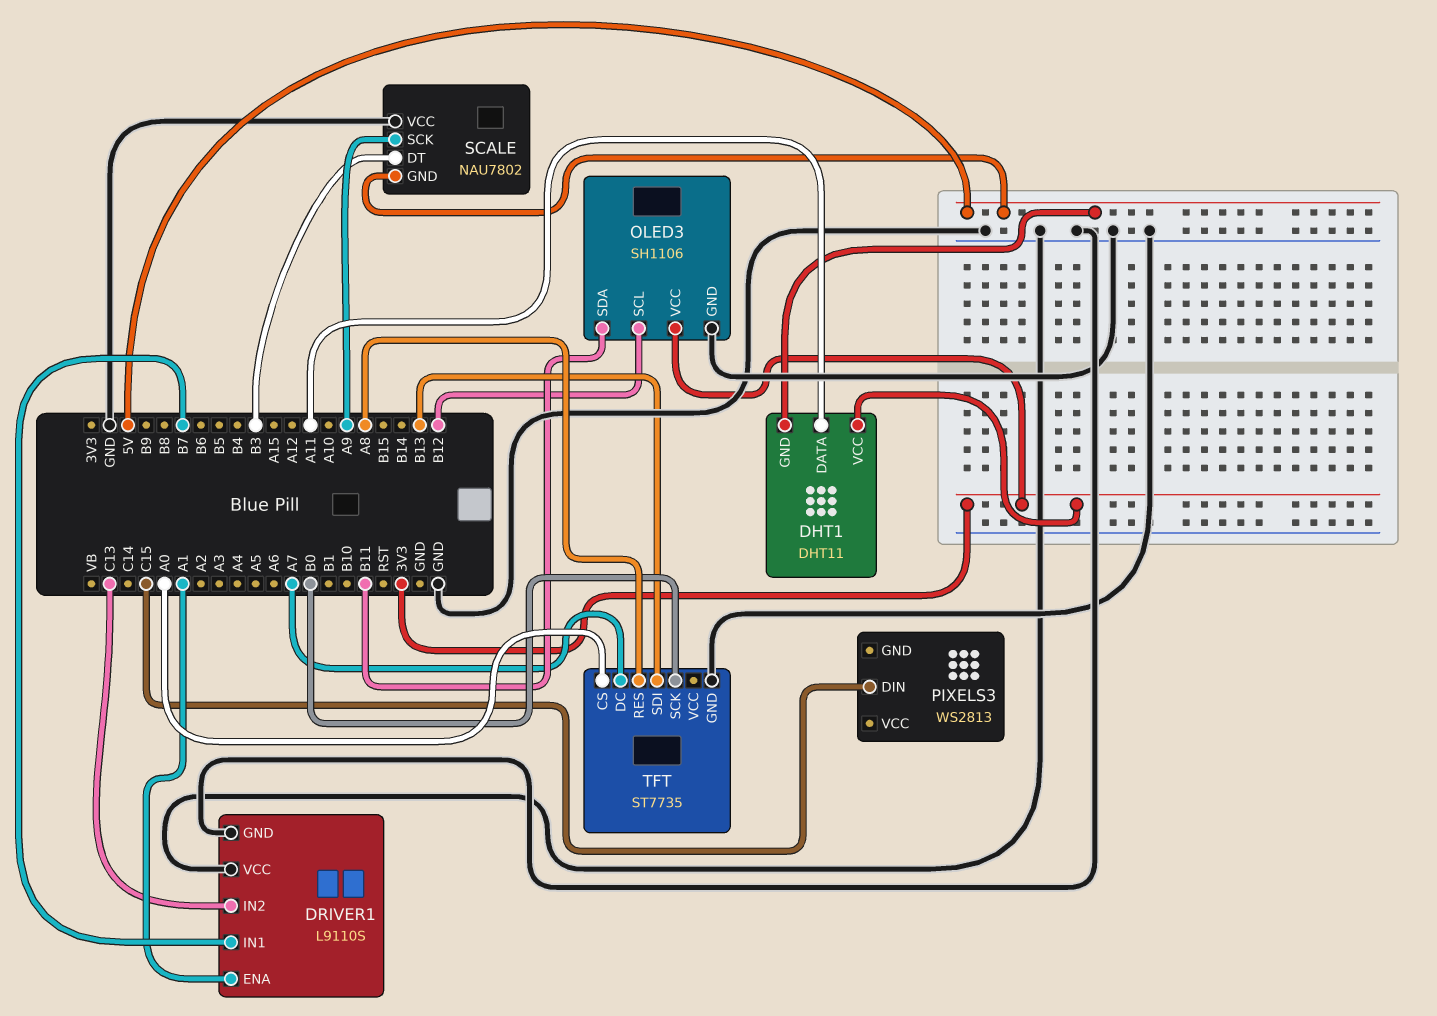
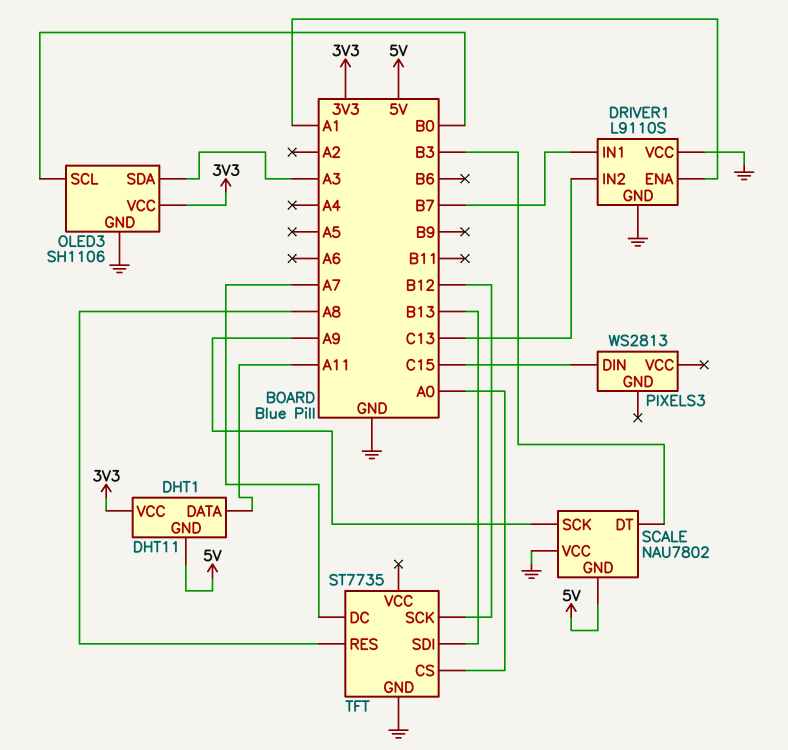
OLED3 pin SCL: B12 -> B0
OLED3 pin SDA: B11 -> A3
TFT pin SCK: B0 -> B12

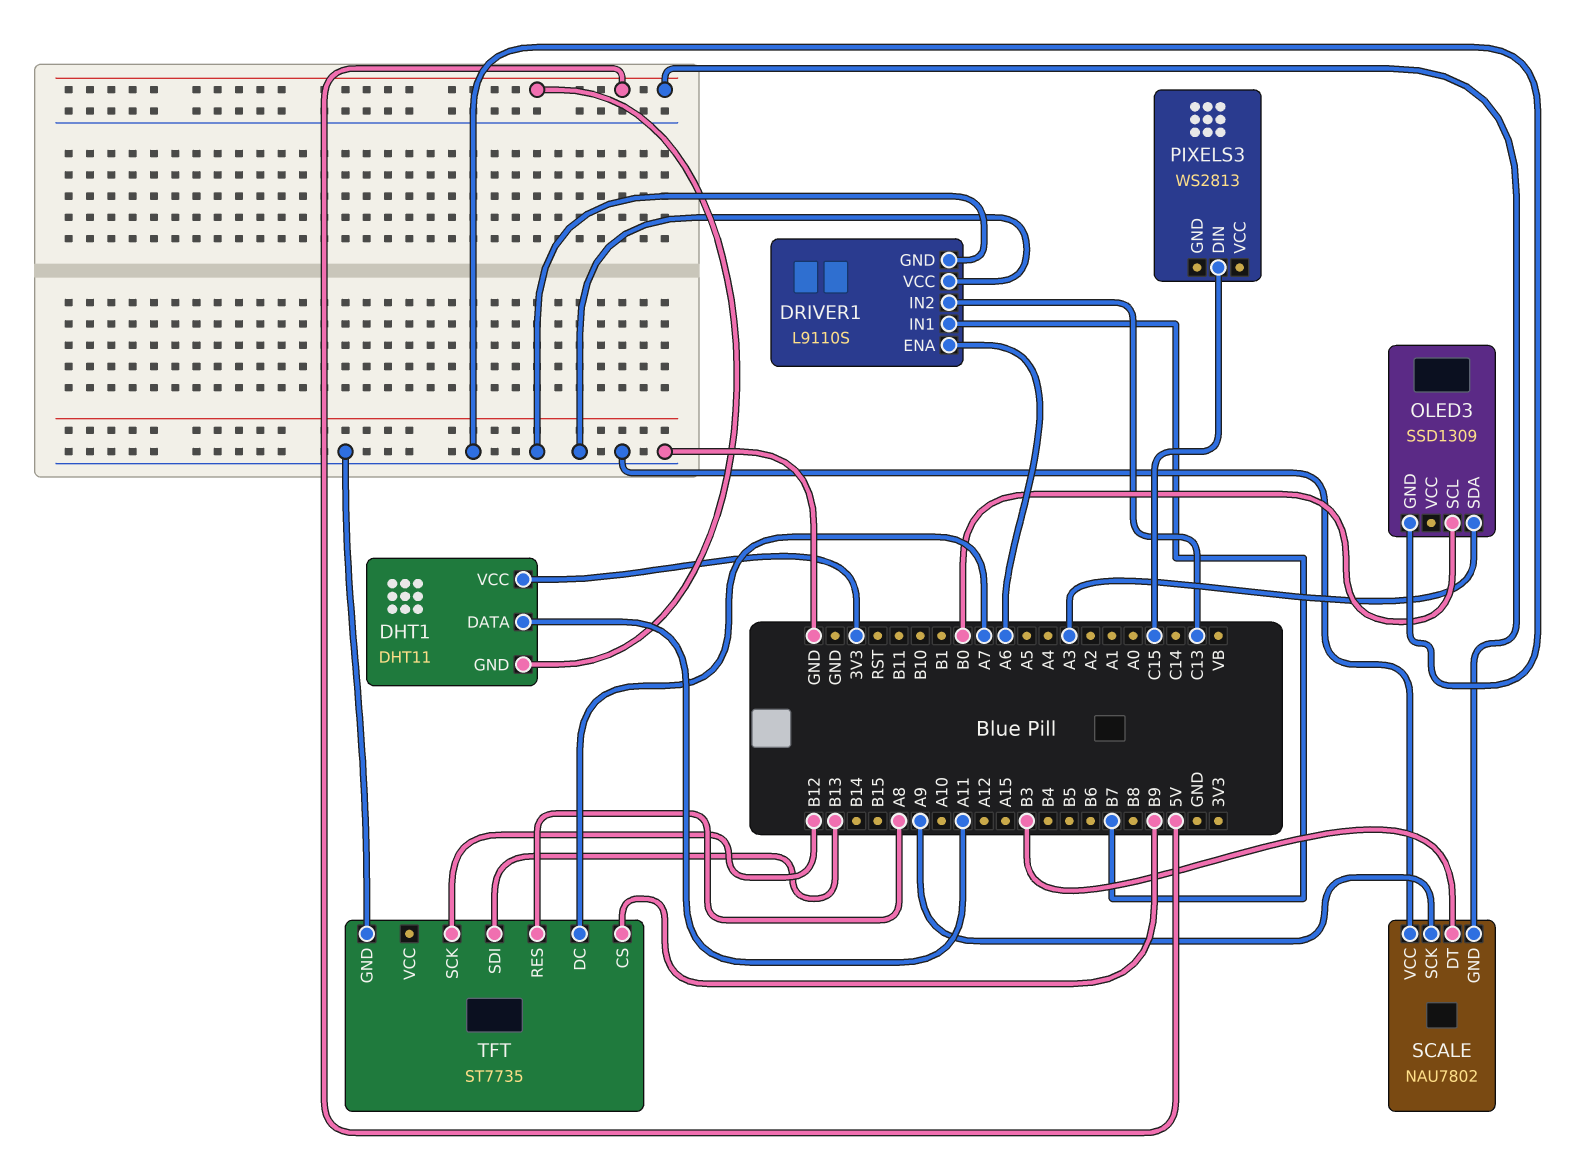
DRIVER1 pin ENA: A1 -> A6
OLED3: SH1106 -> SSD1309
OLED3 pin VCC: 3V3 -> none
TFT pin CS: A0 -> B9

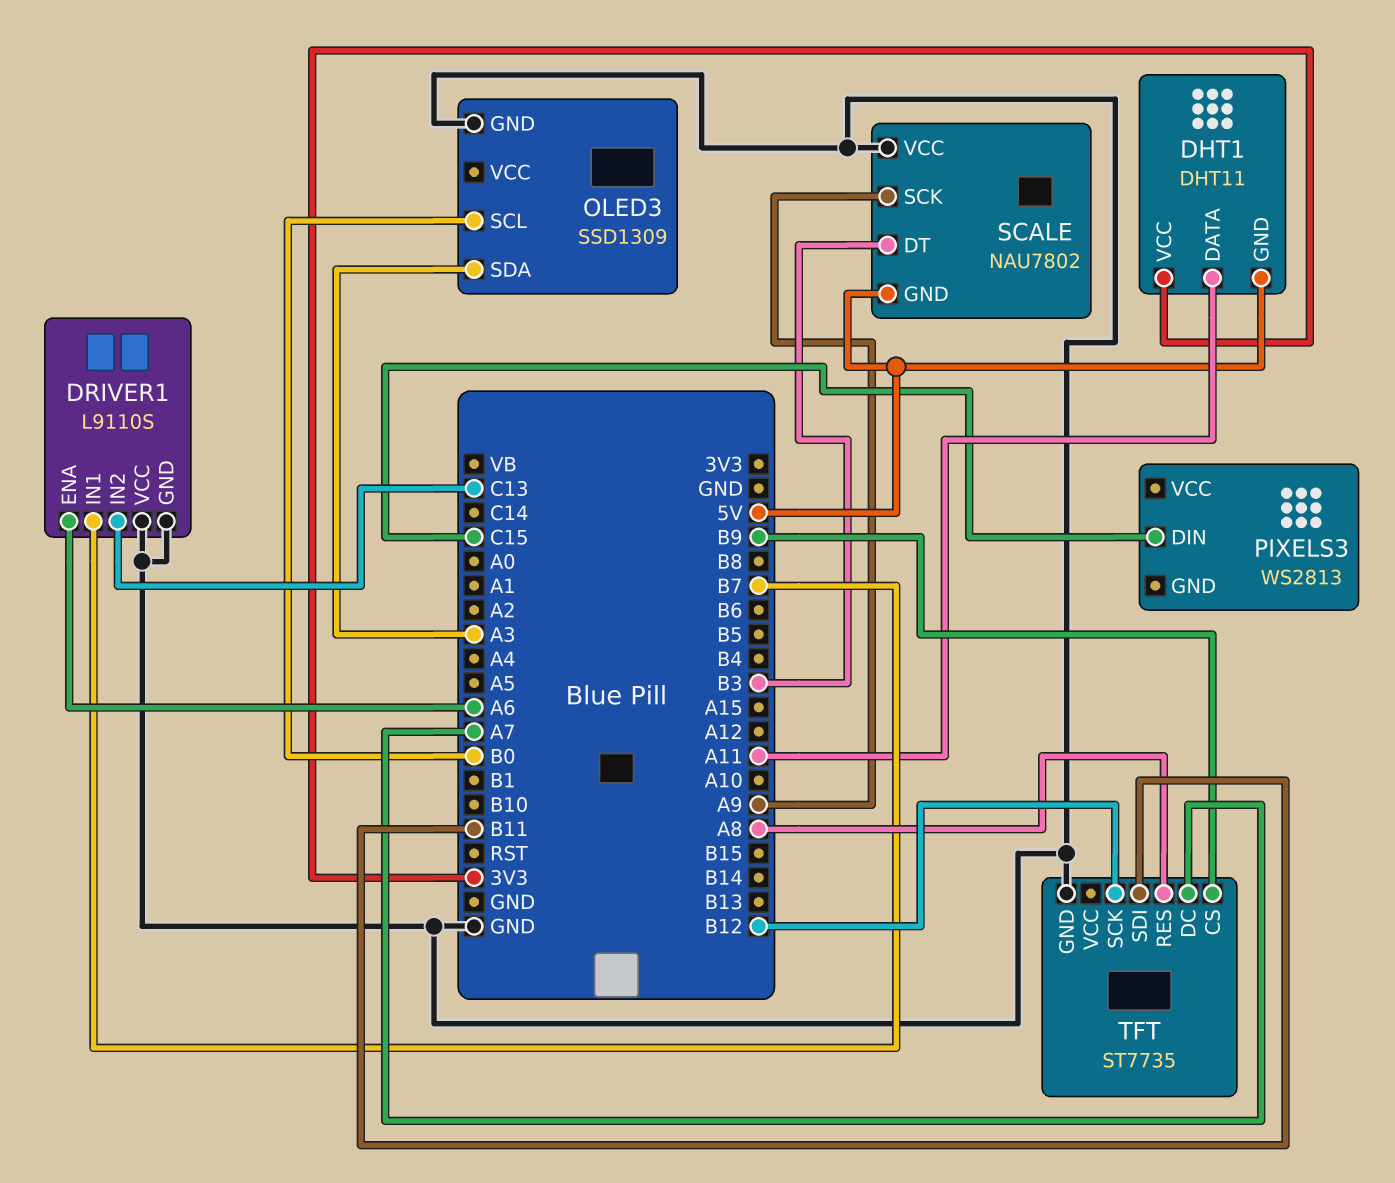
TFT pin SDI: B13 -> B11

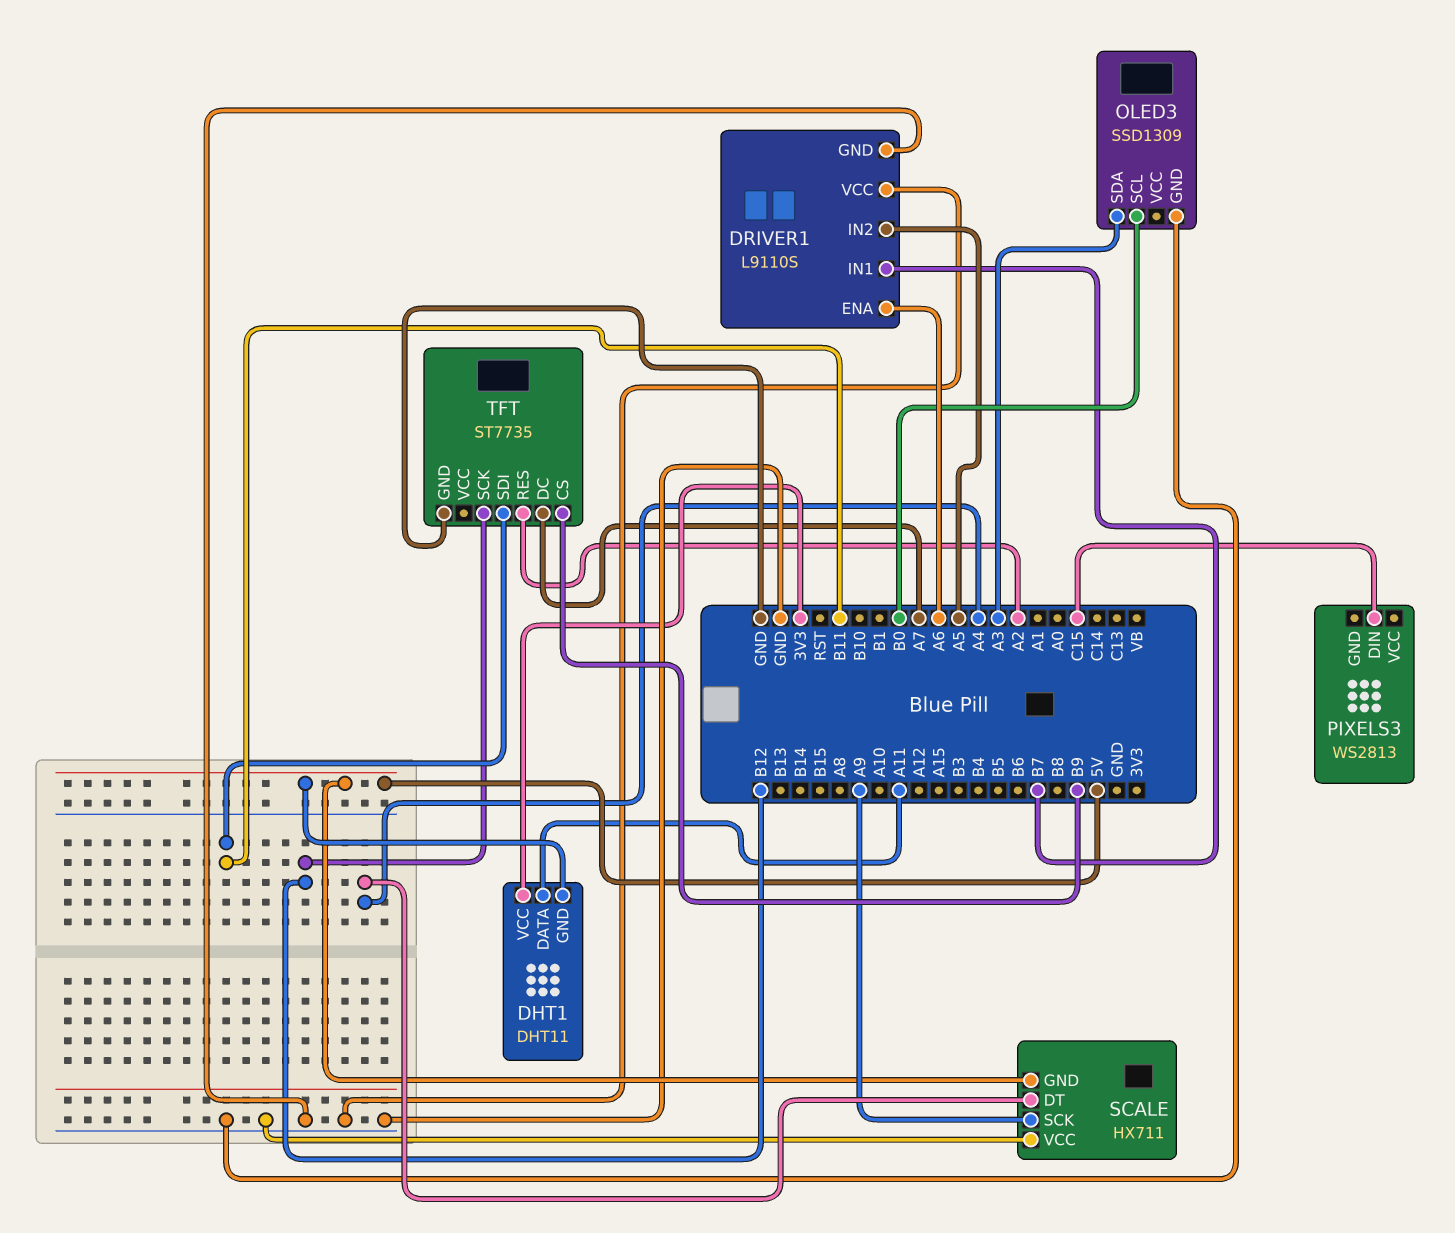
DRIVER1 pin IN2: C13 -> A5
SCALE: NAU7802 -> HX711
SCALE pin DT: B3 -> A4
TFT pin RES: A8 -> A2

